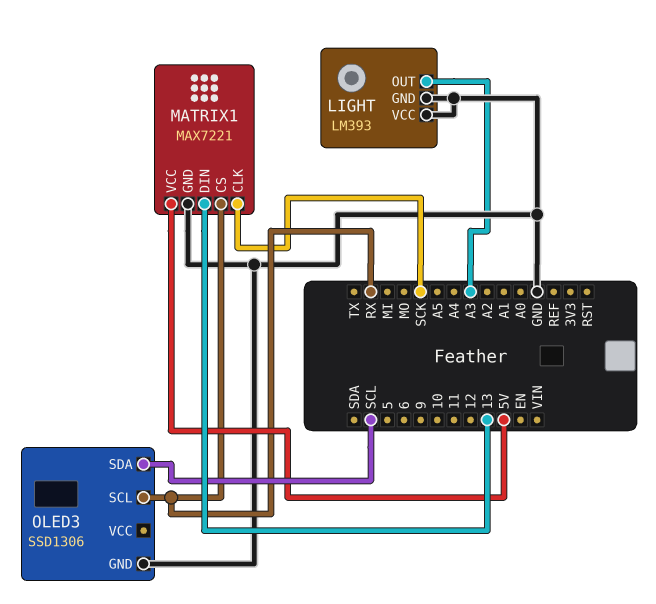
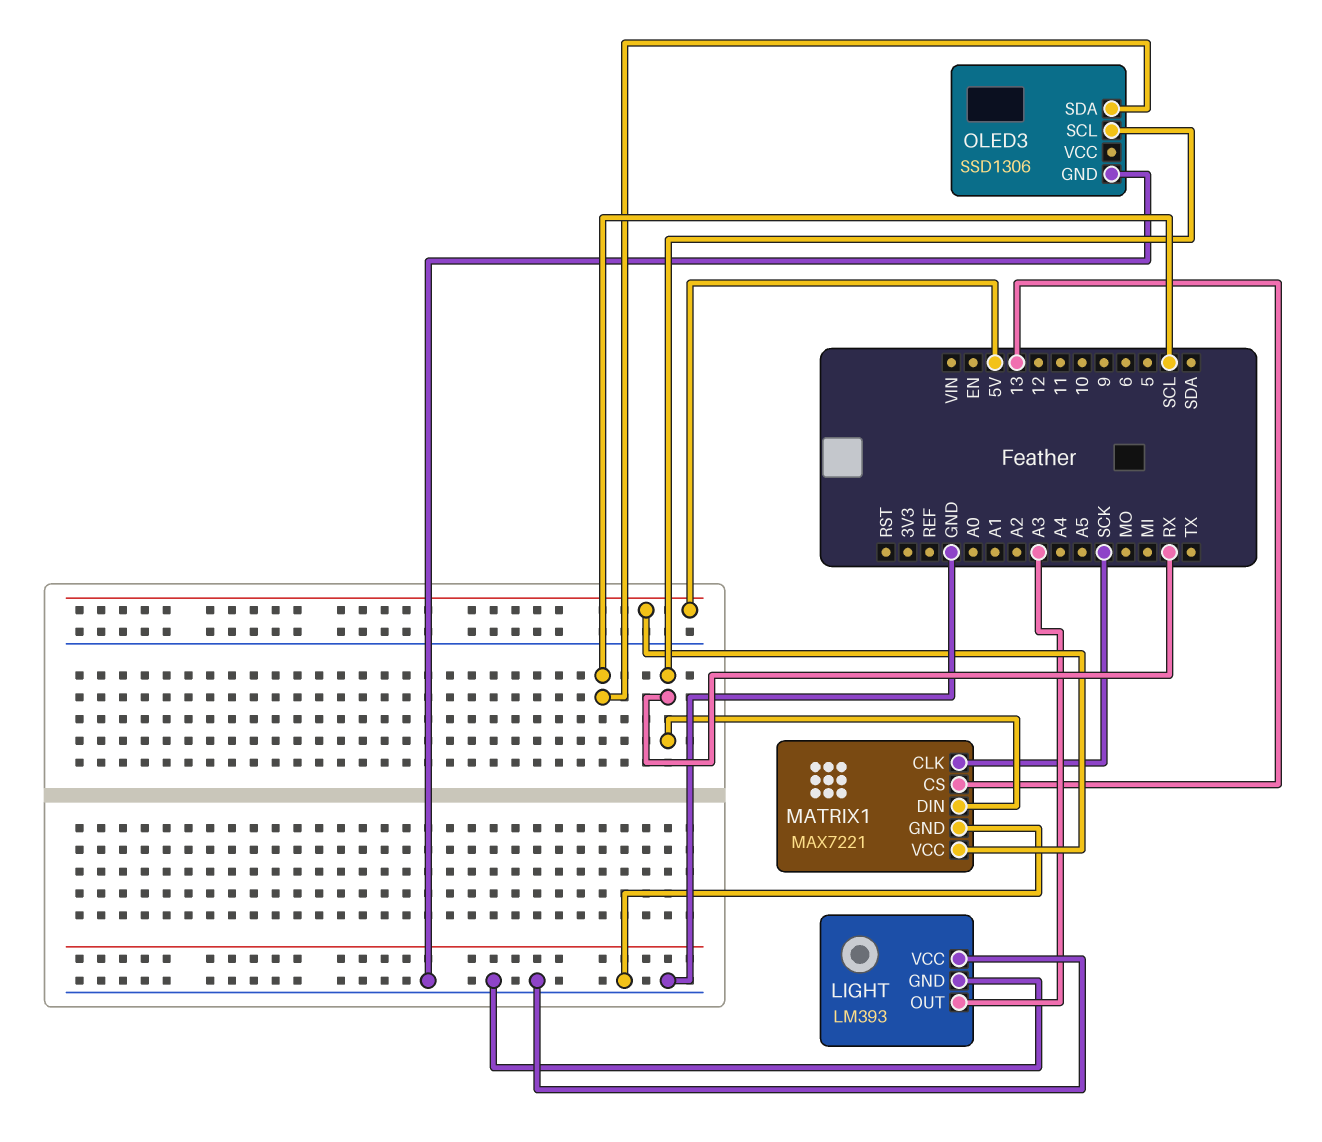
MATRIX1 pin CS: RX -> 13
MATRIX1 pin DIN: 13 -> RX

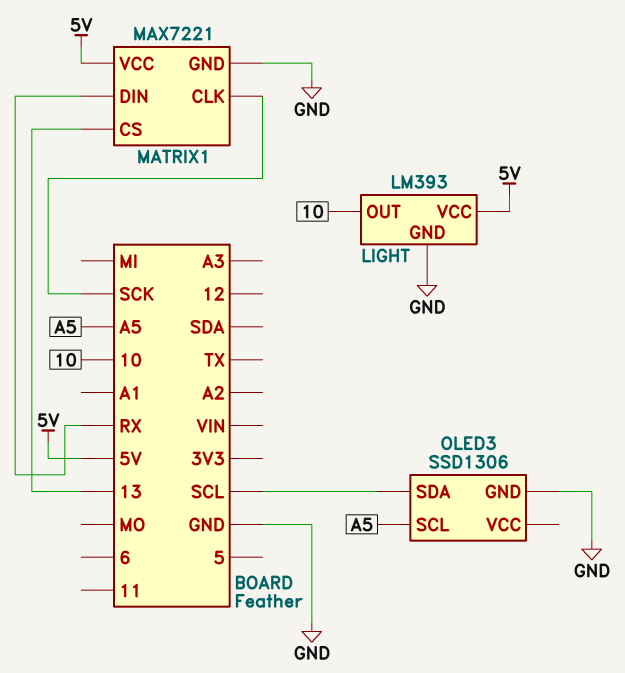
LIGHT pin OUT: A3 -> 10
LIGHT pin VCC: GND -> 5V
OLED3 pin SCL: RX -> A5

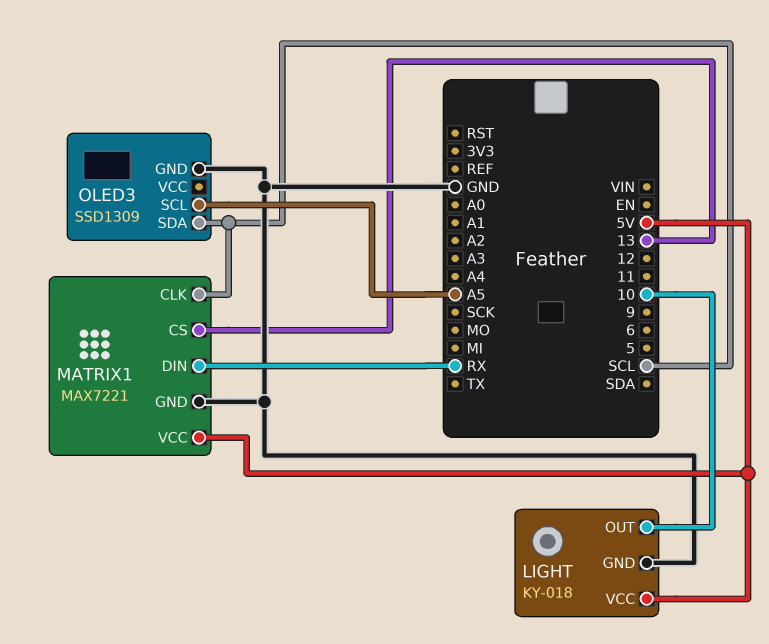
LIGHT: LM393 -> KY-018
MATRIX1 pin CLK: SCK -> SCL
OLED3: SSD1306 -> SSD1309

